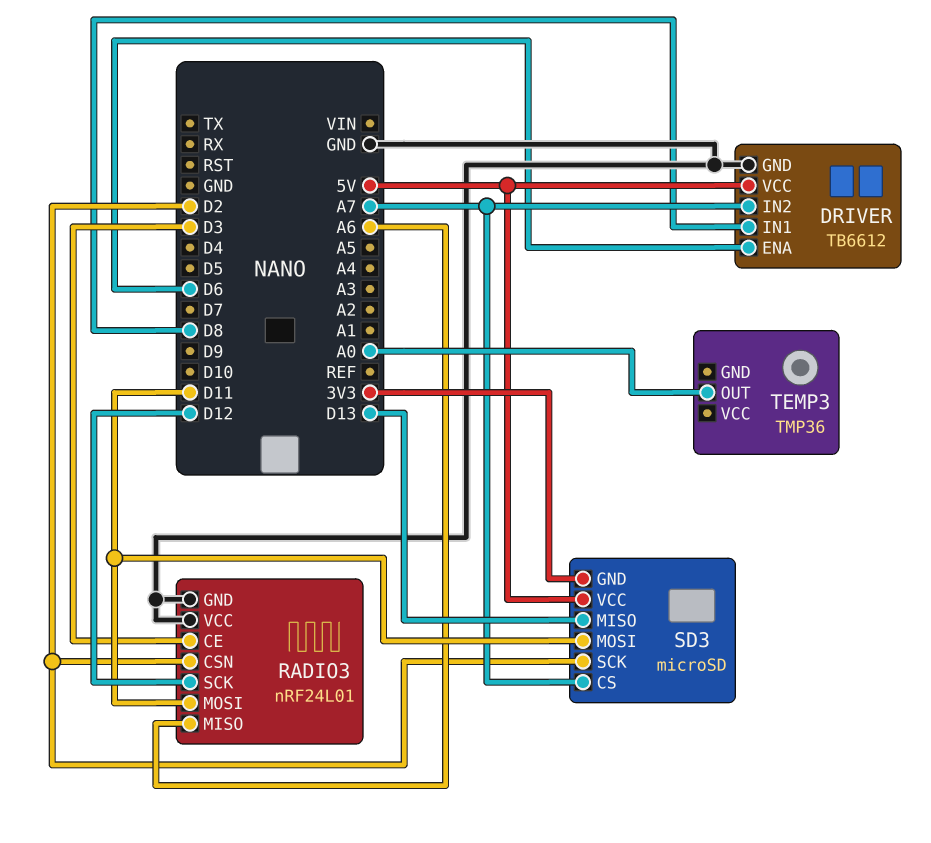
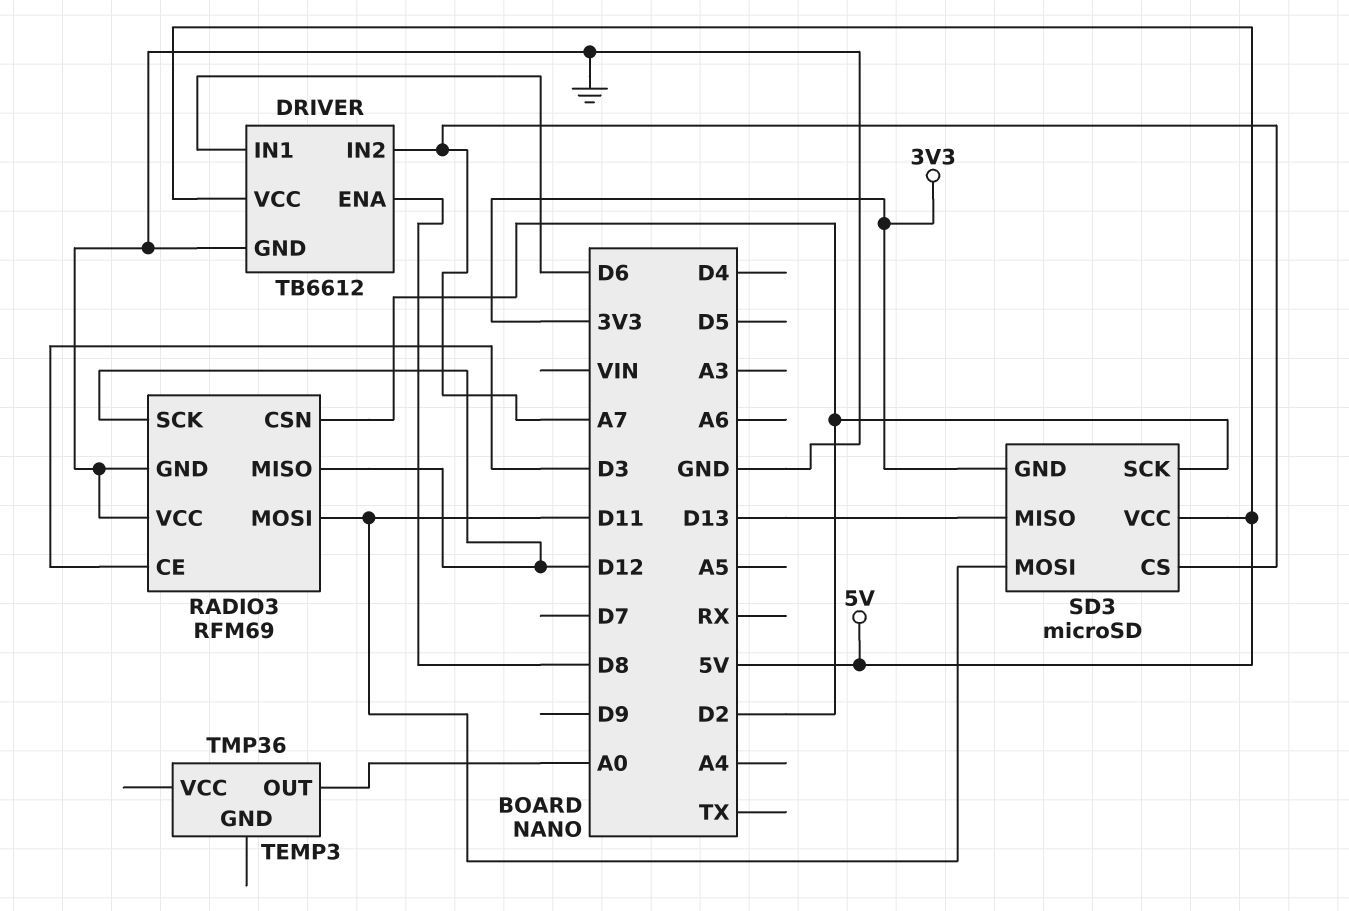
DRIVER pin ENA: D6 -> D8
DRIVER pin IN1: D8 -> D6
RADIO3: nRF24L01 -> RFM69
RADIO3 pin MISO: A6 -> D12

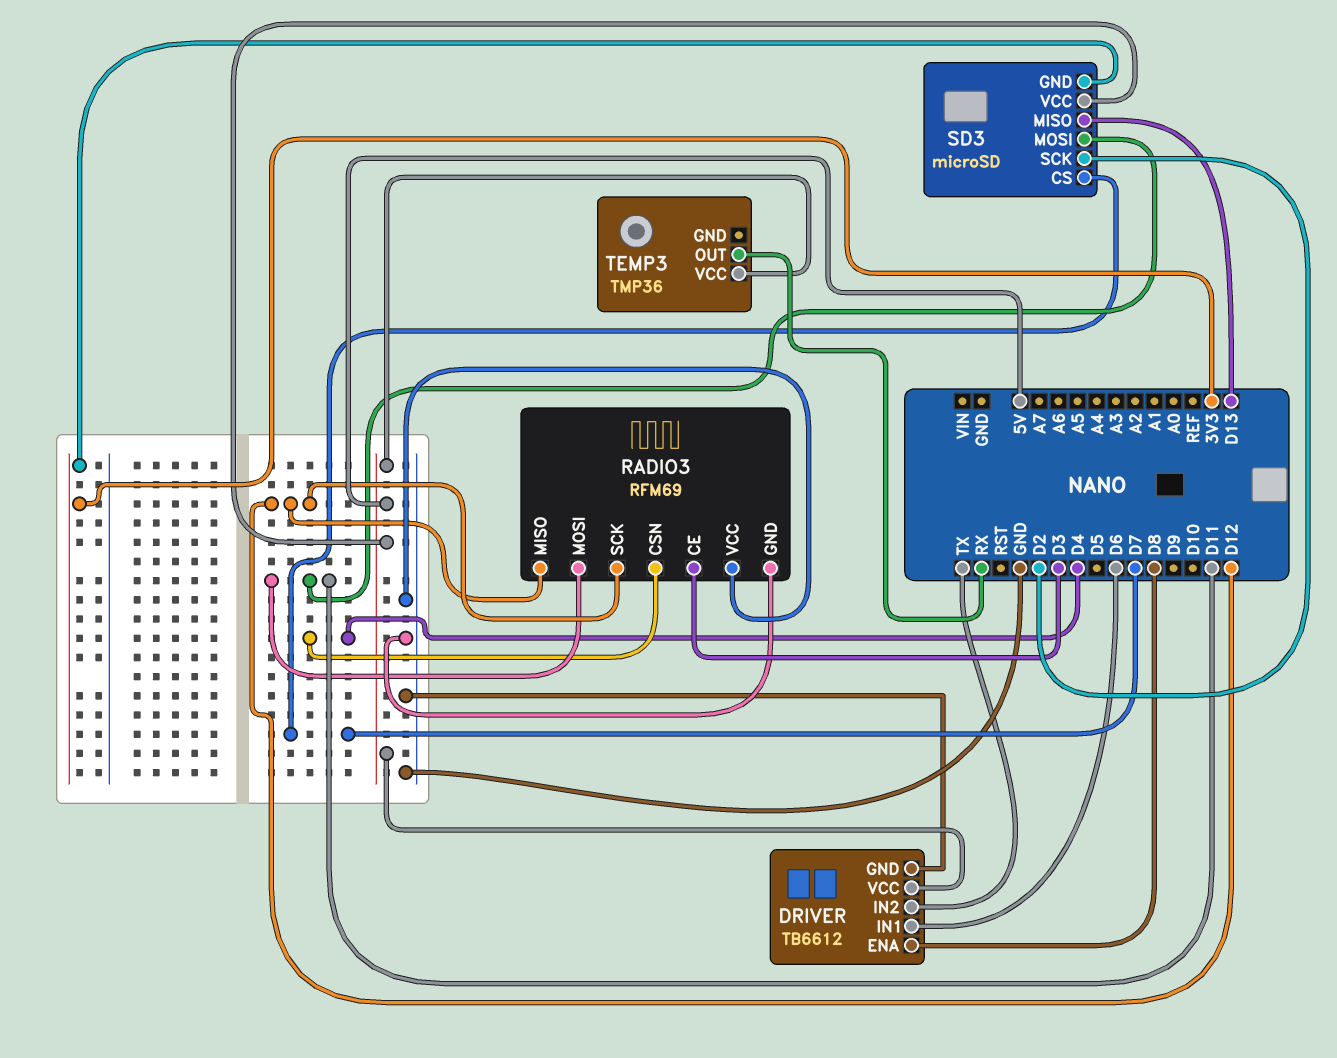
DRIVER pin IN2: A7 -> TX
RADIO3 pin CSN: D2 -> D4
SD3 pin CS: A7 -> D7
TEMP3 pin OUT: A0 -> RX
TEMP3 pin VCC: none -> 5V

